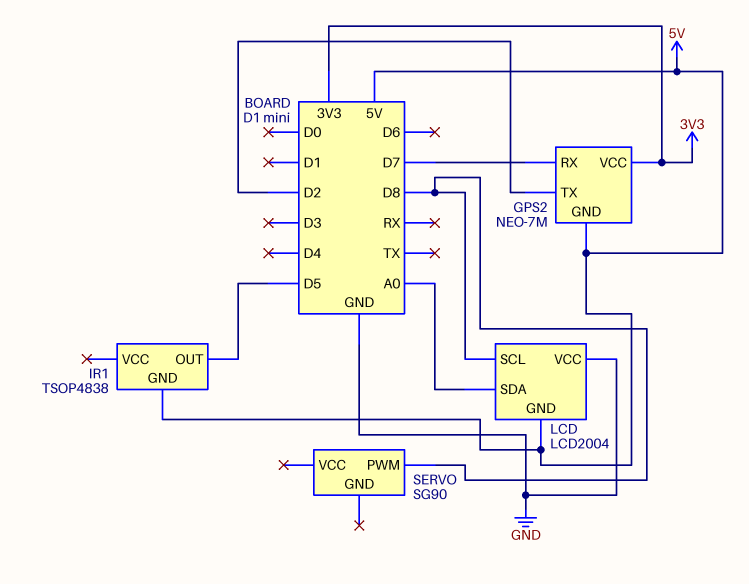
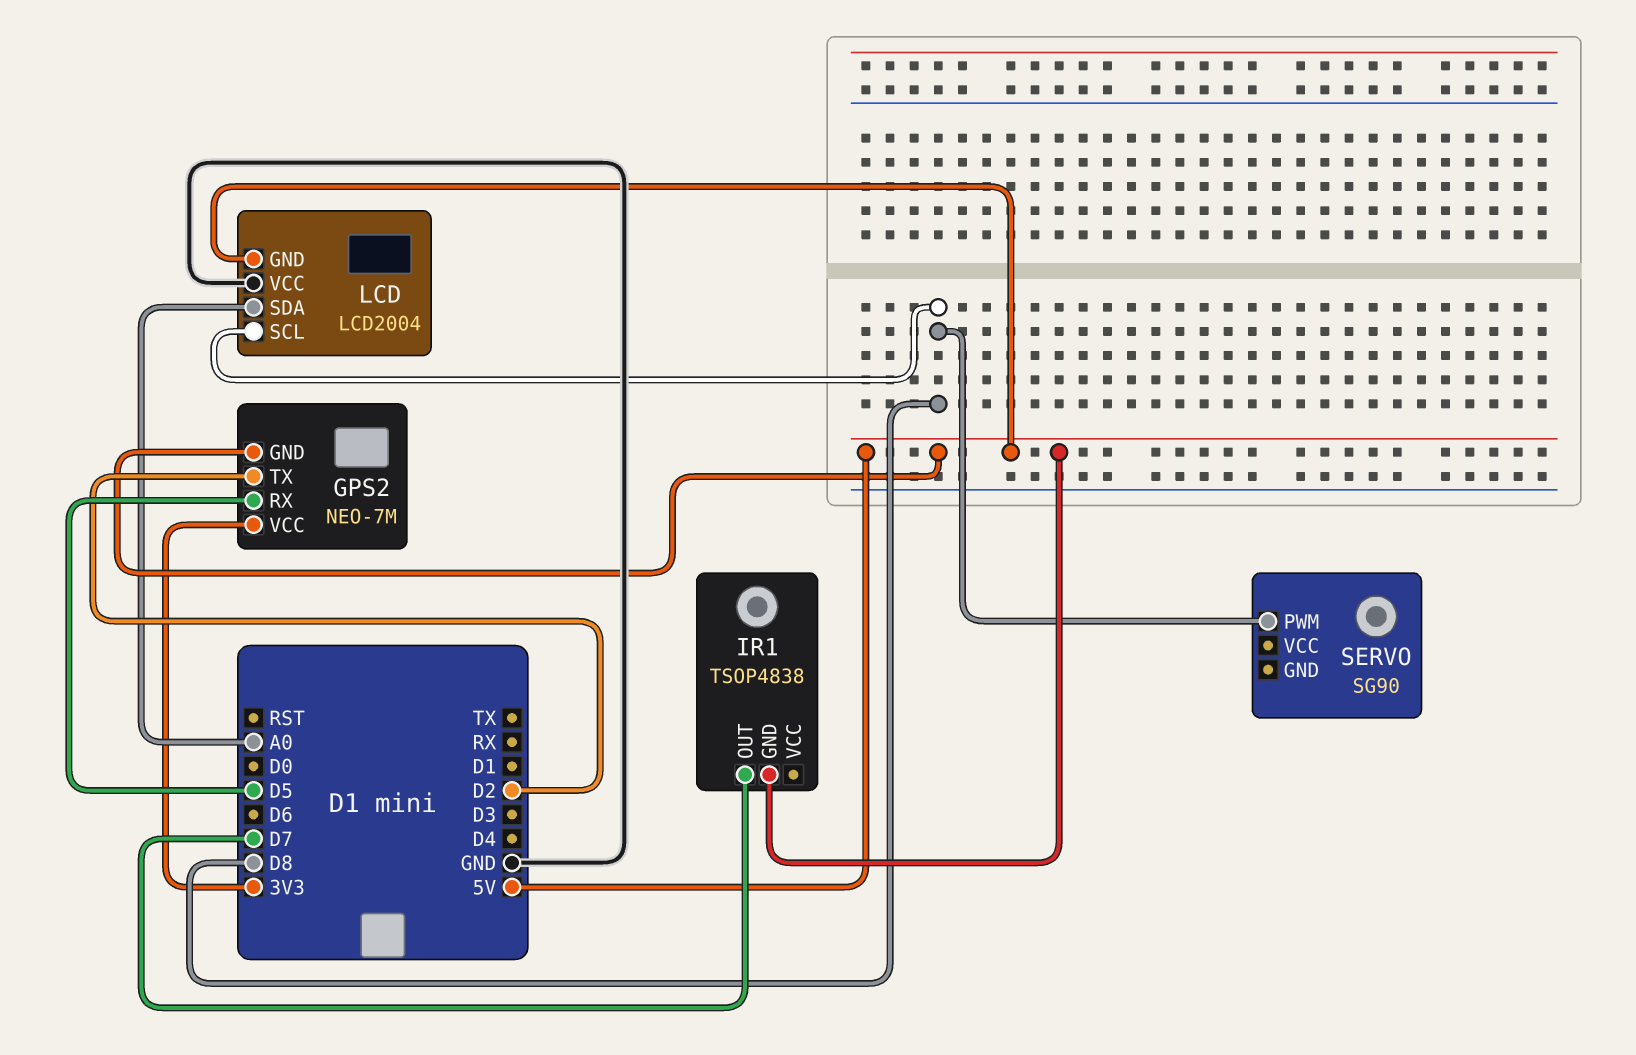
GPS2 pin RX: D7 -> D5
IR1 pin OUT: D5 -> D7

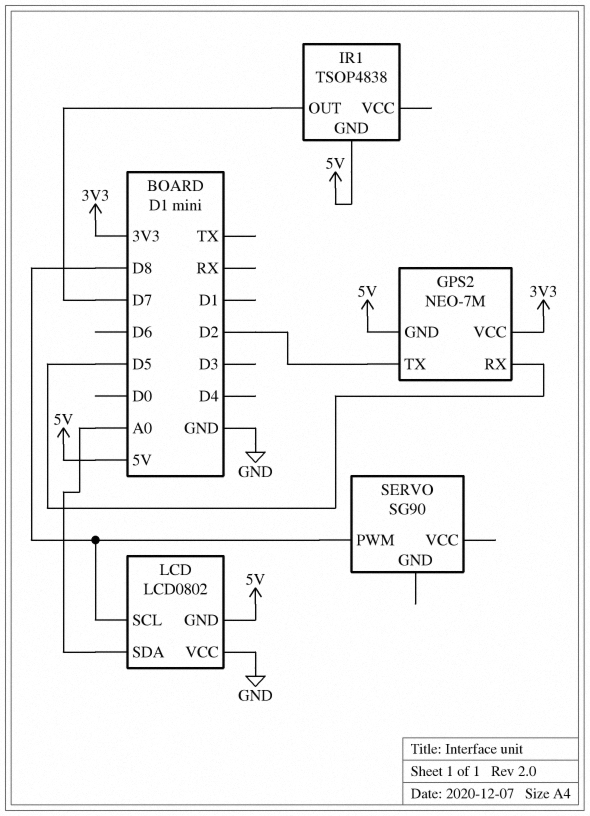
LCD: LCD2004 -> LCD0802

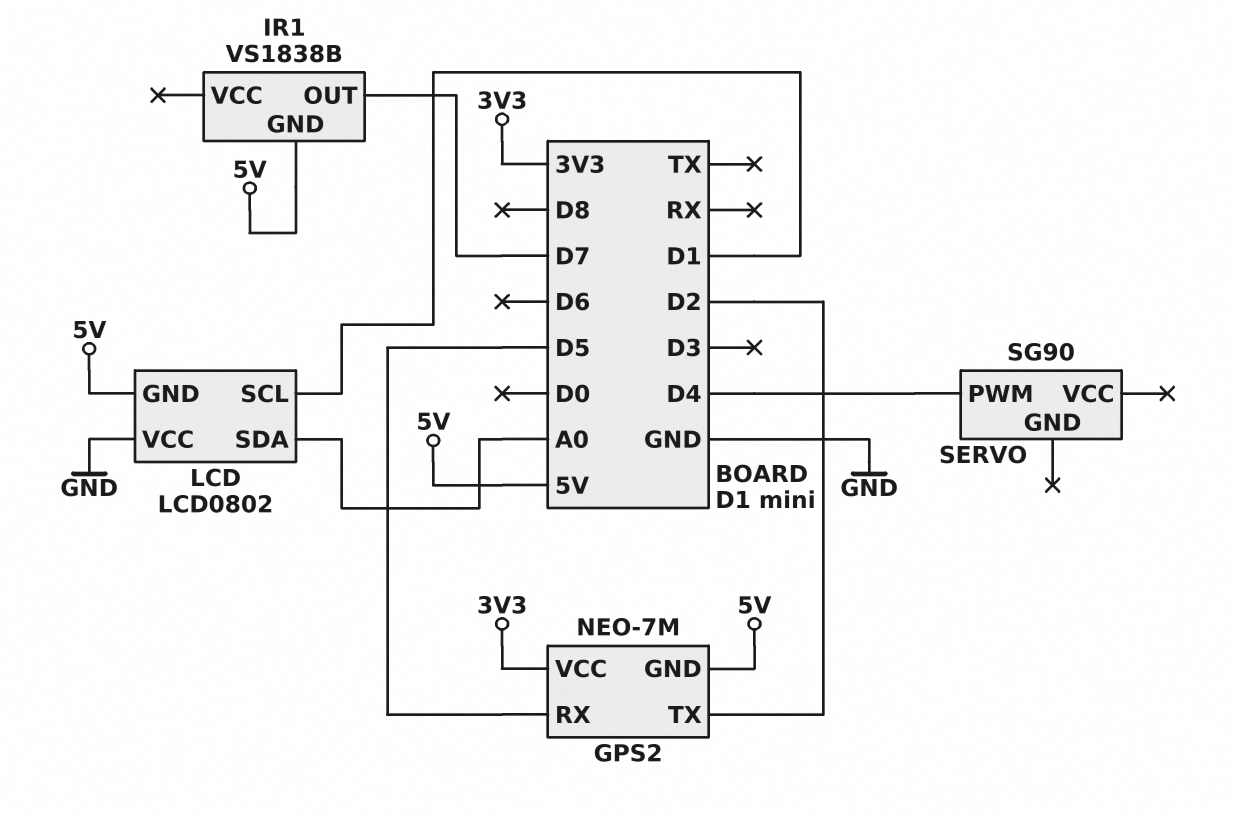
IR1: TSOP4838 -> VS1838B
LCD pin SCL: D8 -> D1
SERVO pin PWM: D8 -> D4

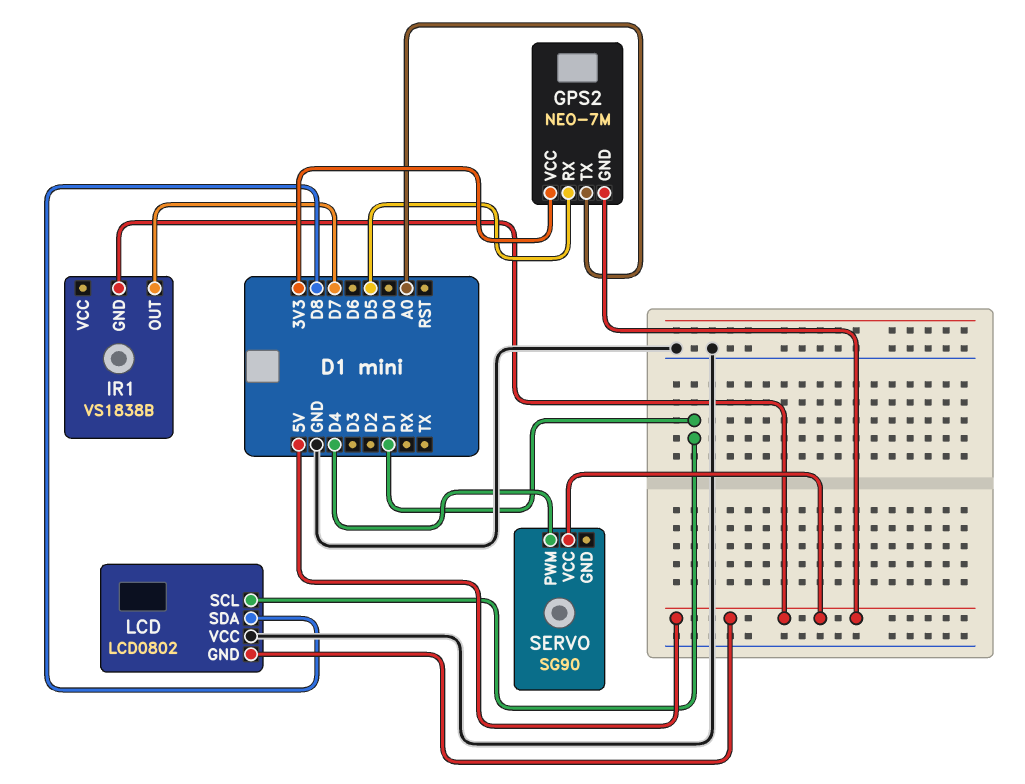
GPS2 pin TX: D2 -> A0
LCD pin SDA: A0 -> D8
SERVO pin VCC: none -> 5V

